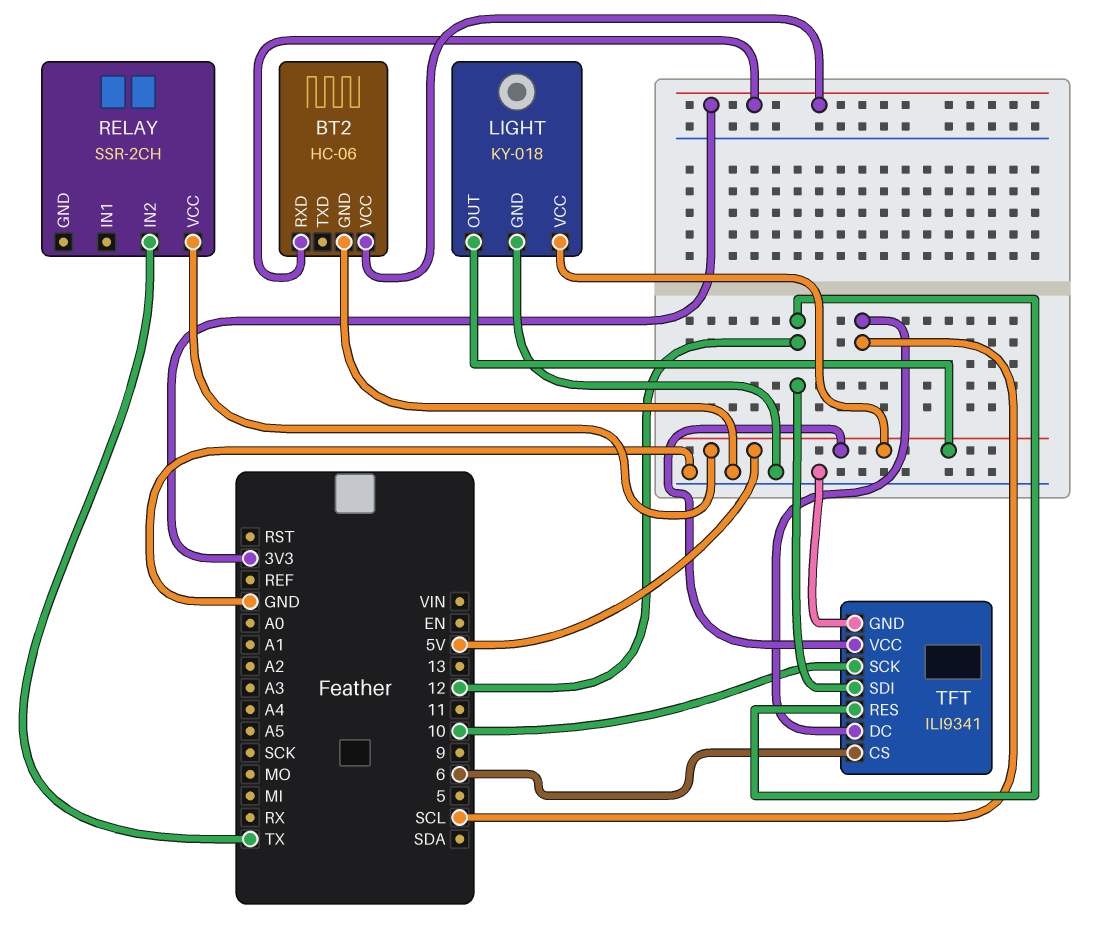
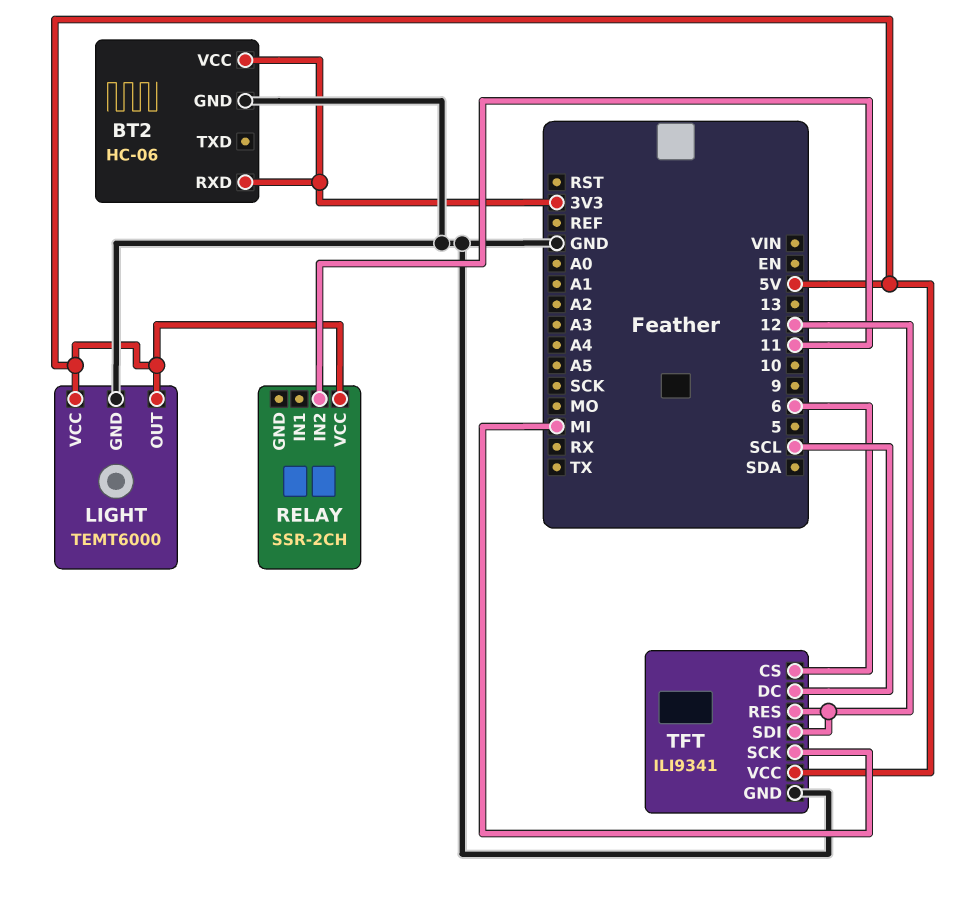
LIGHT: KY-018 -> TEMT6000
RELAY pin IN2: TX -> 11
TFT pin SCK: 10 -> MI

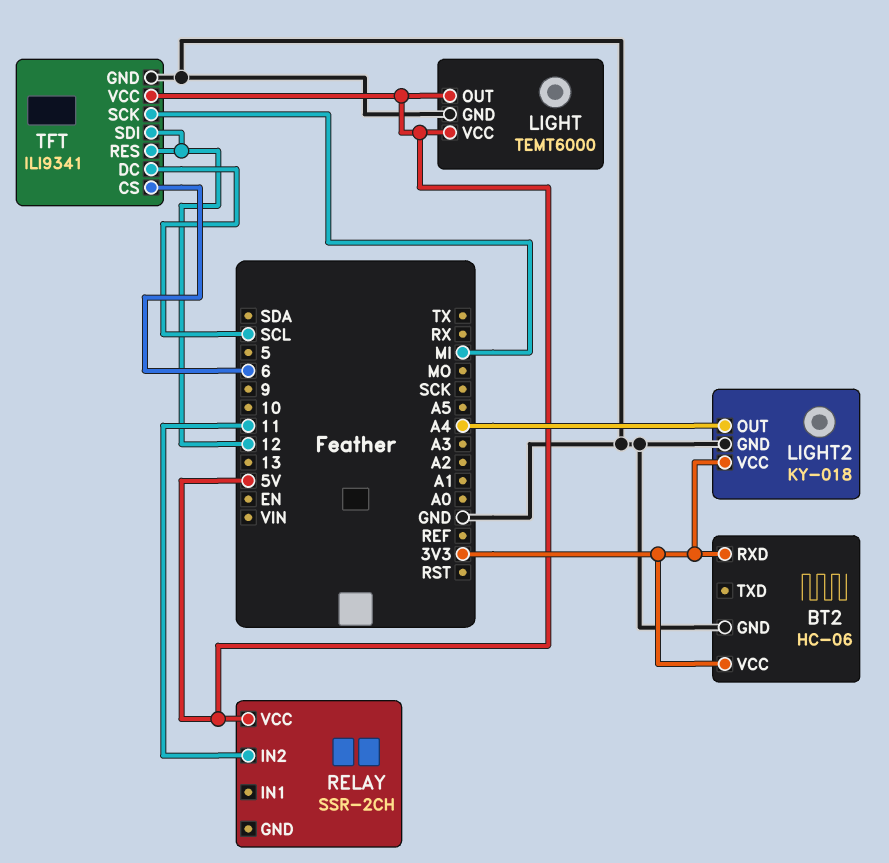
LIGHT2: none -> KY-018
LIGHT2 pin GND: none -> GND
LIGHT2 pin OUT: none -> A4
LIGHT2 pin VCC: none -> 3V3

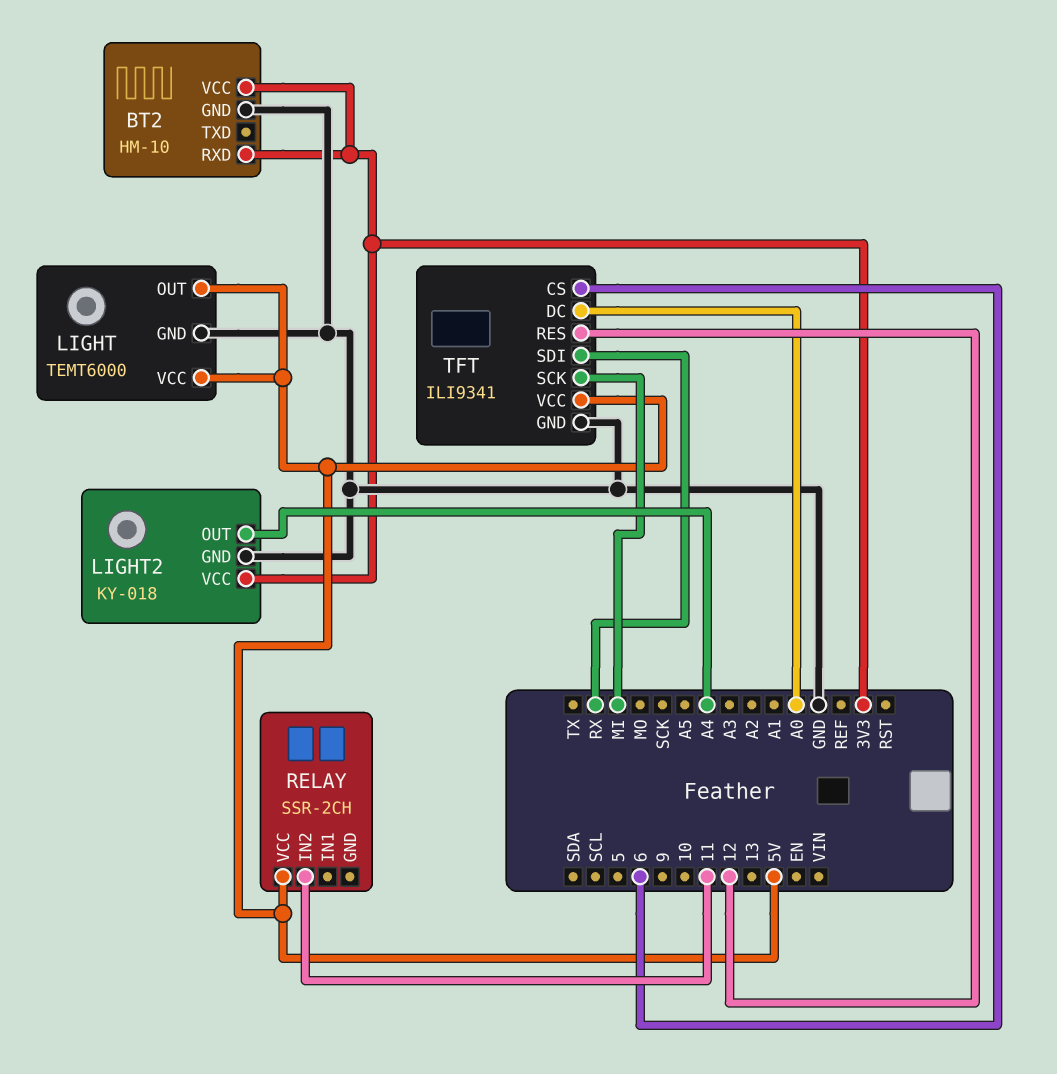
BT2: HC-06 -> HM-10
TFT pin DC: SCL -> A0
TFT pin SDI: 12 -> RX

